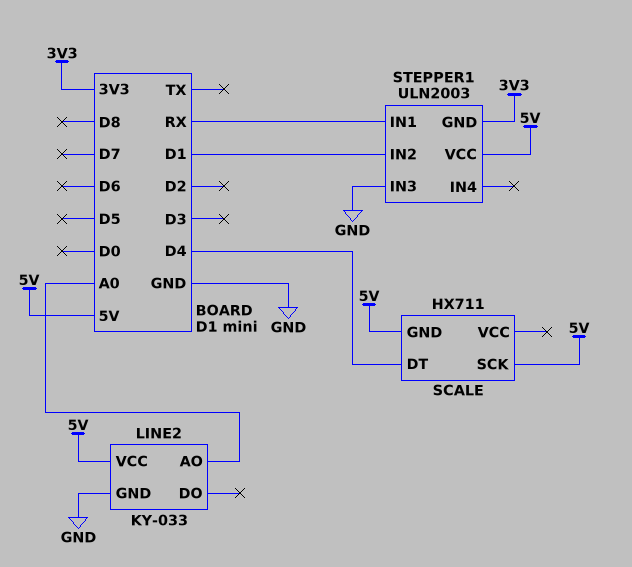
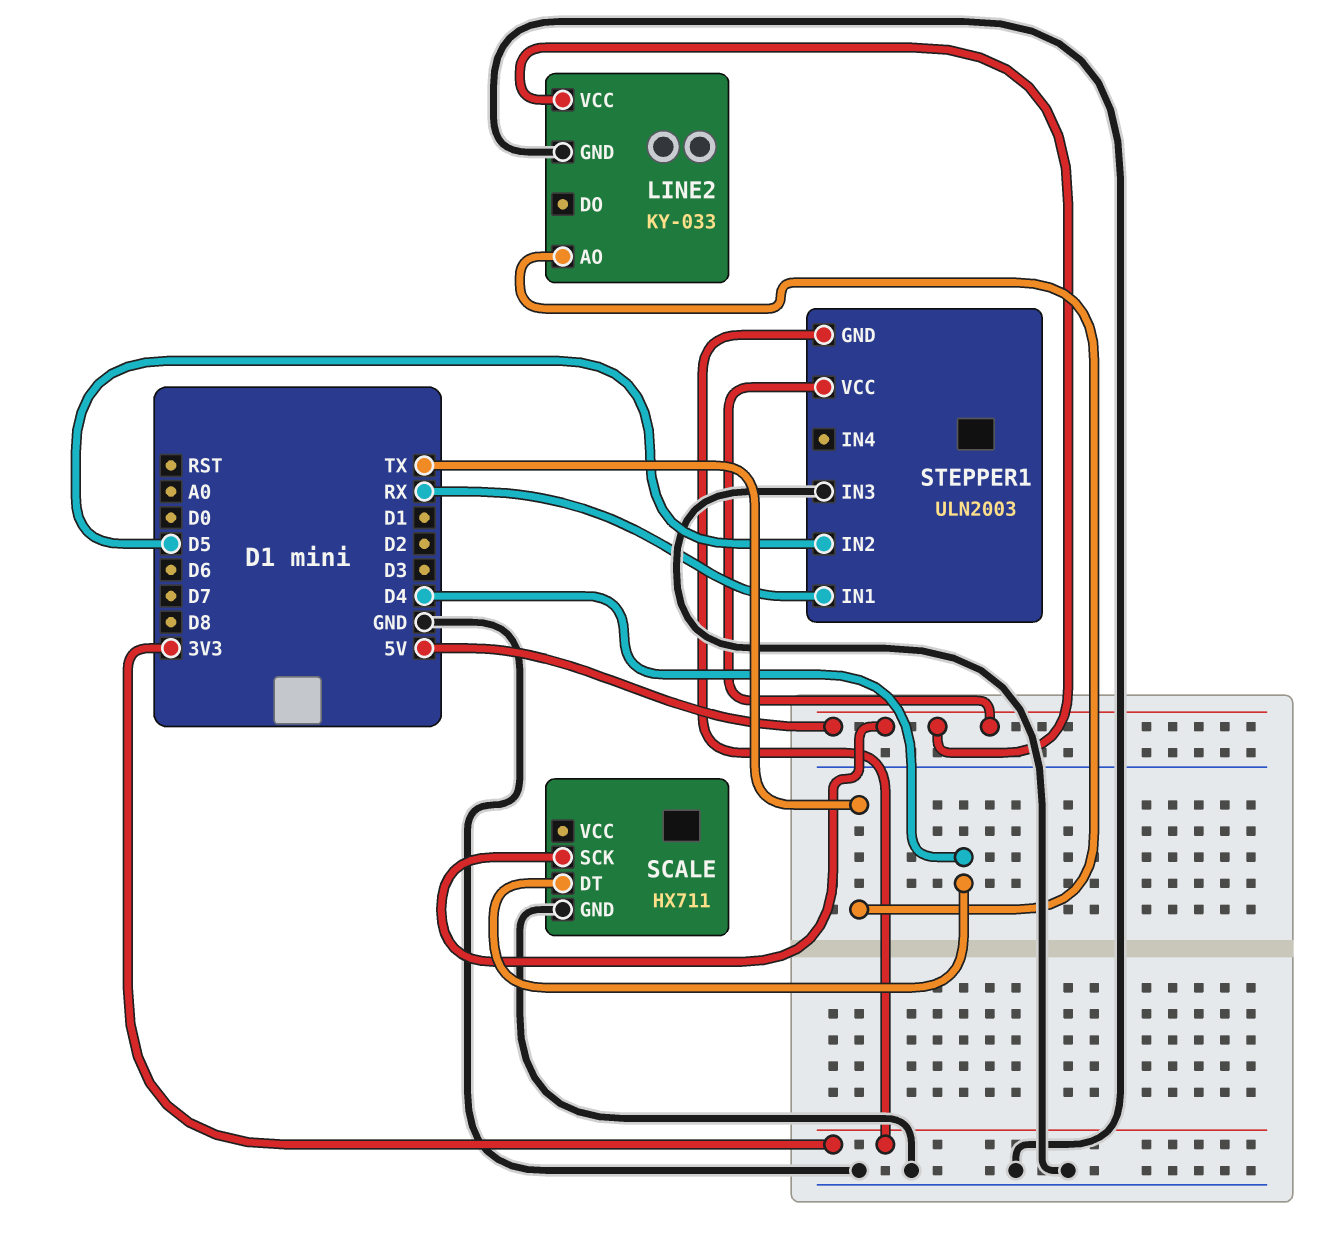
LINE2 pin AO: A0 -> TX
SCALE pin GND: 5V -> GND
STEPPER1 pin IN2: D1 -> D5

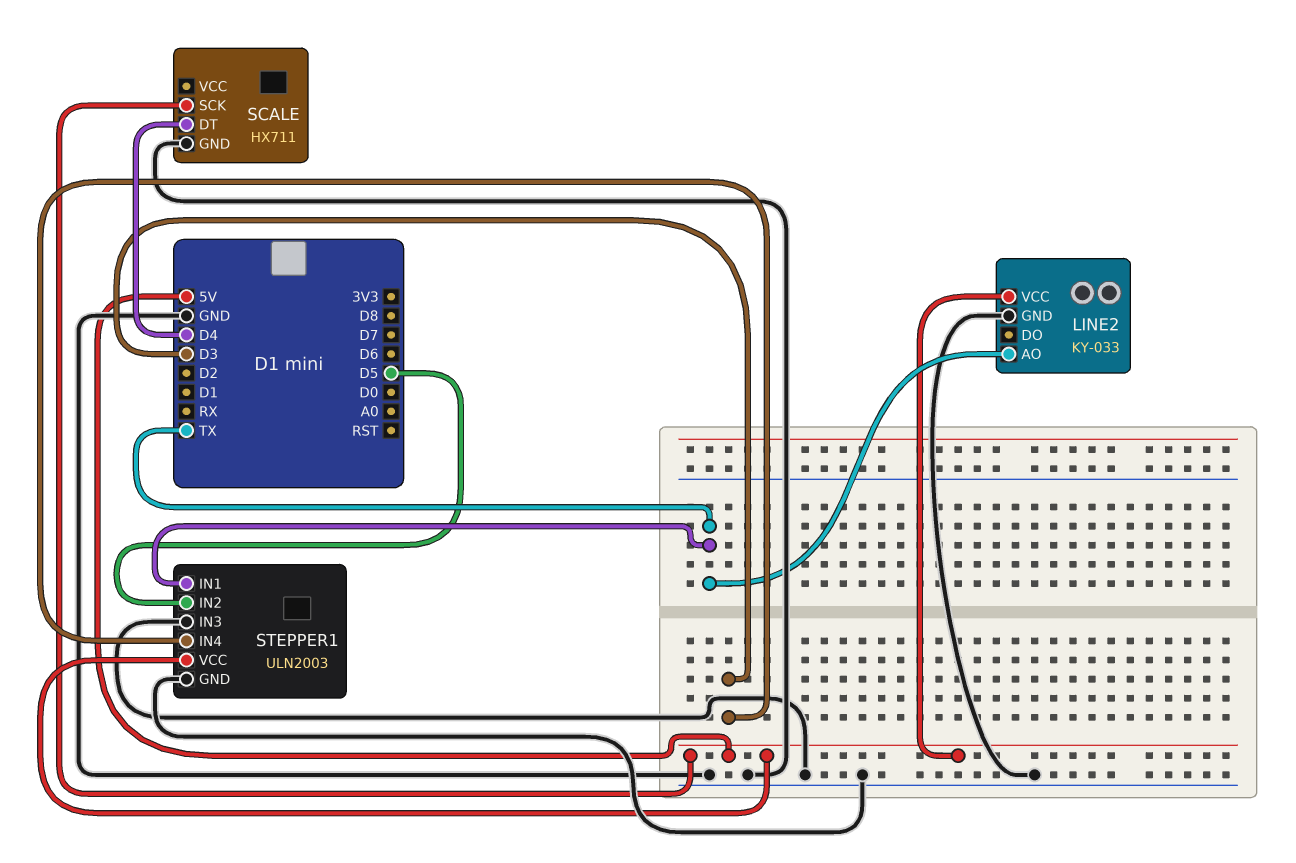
STEPPER1 pin GND: 3V3 -> GND
STEPPER1 pin IN1: RX -> TX
STEPPER1 pin IN4: none -> D3

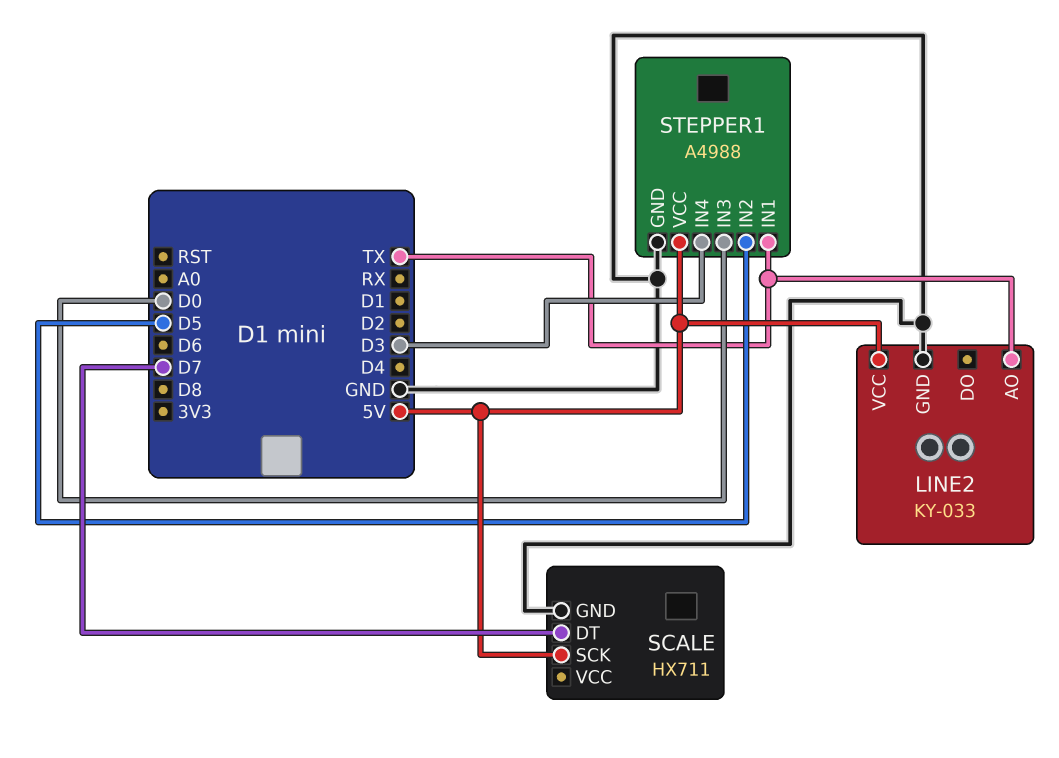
SCALE pin DT: D4 -> D7
STEPPER1: ULN2003 -> A4988
STEPPER1 pin IN3: GND -> D0

